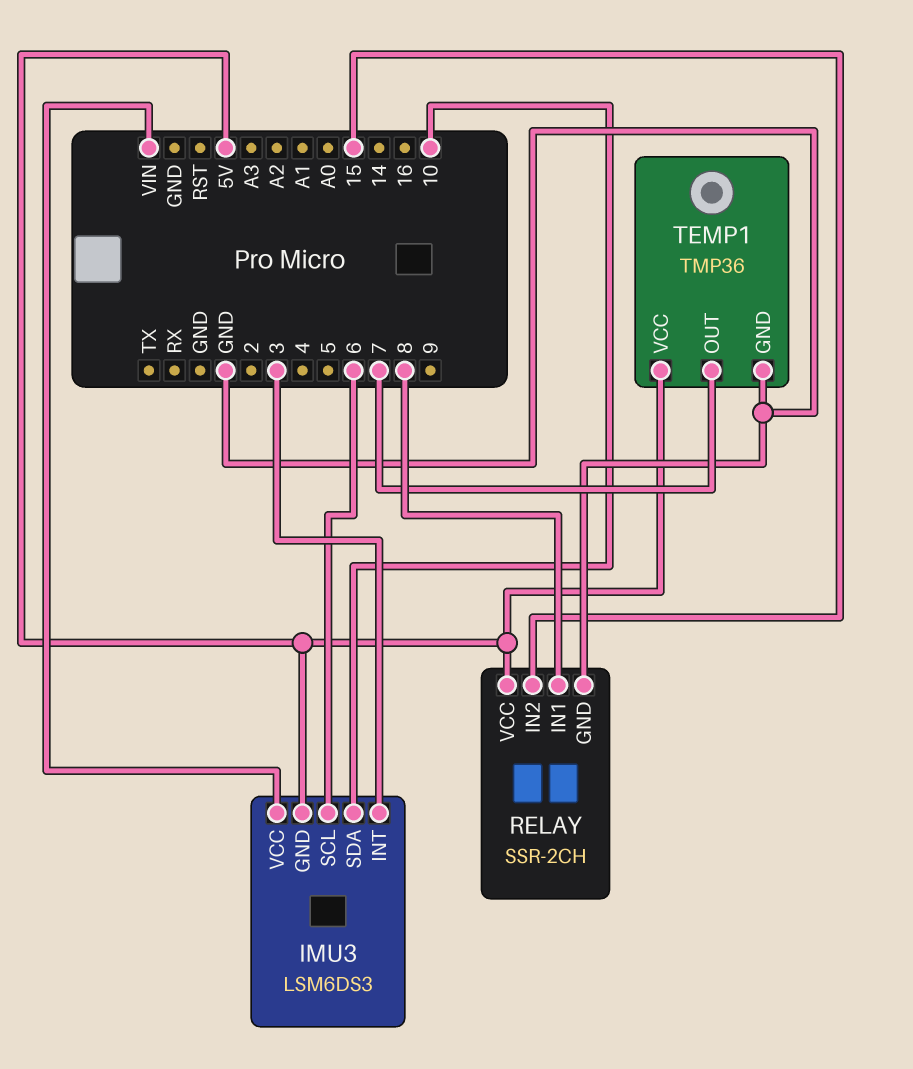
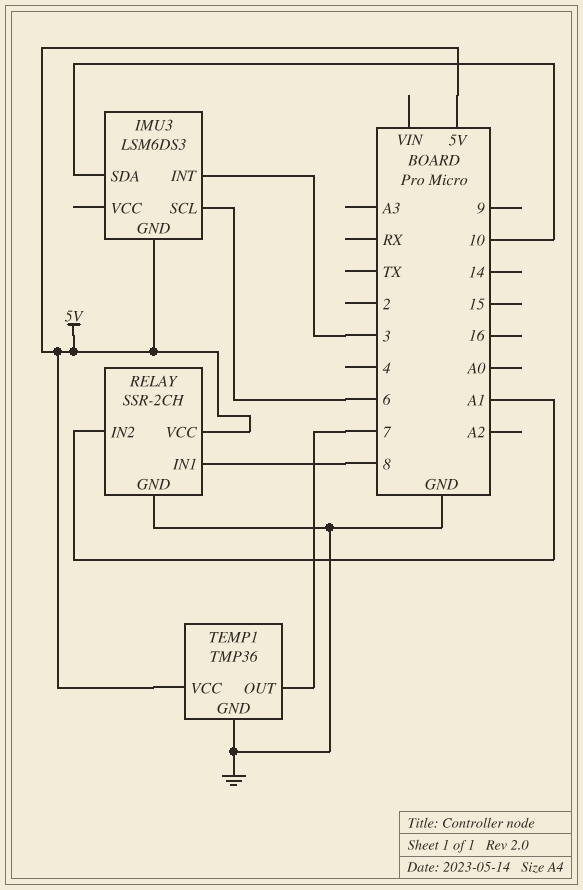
IMU3 pin VCC: VIN -> none
RELAY pin IN2: 15 -> A1

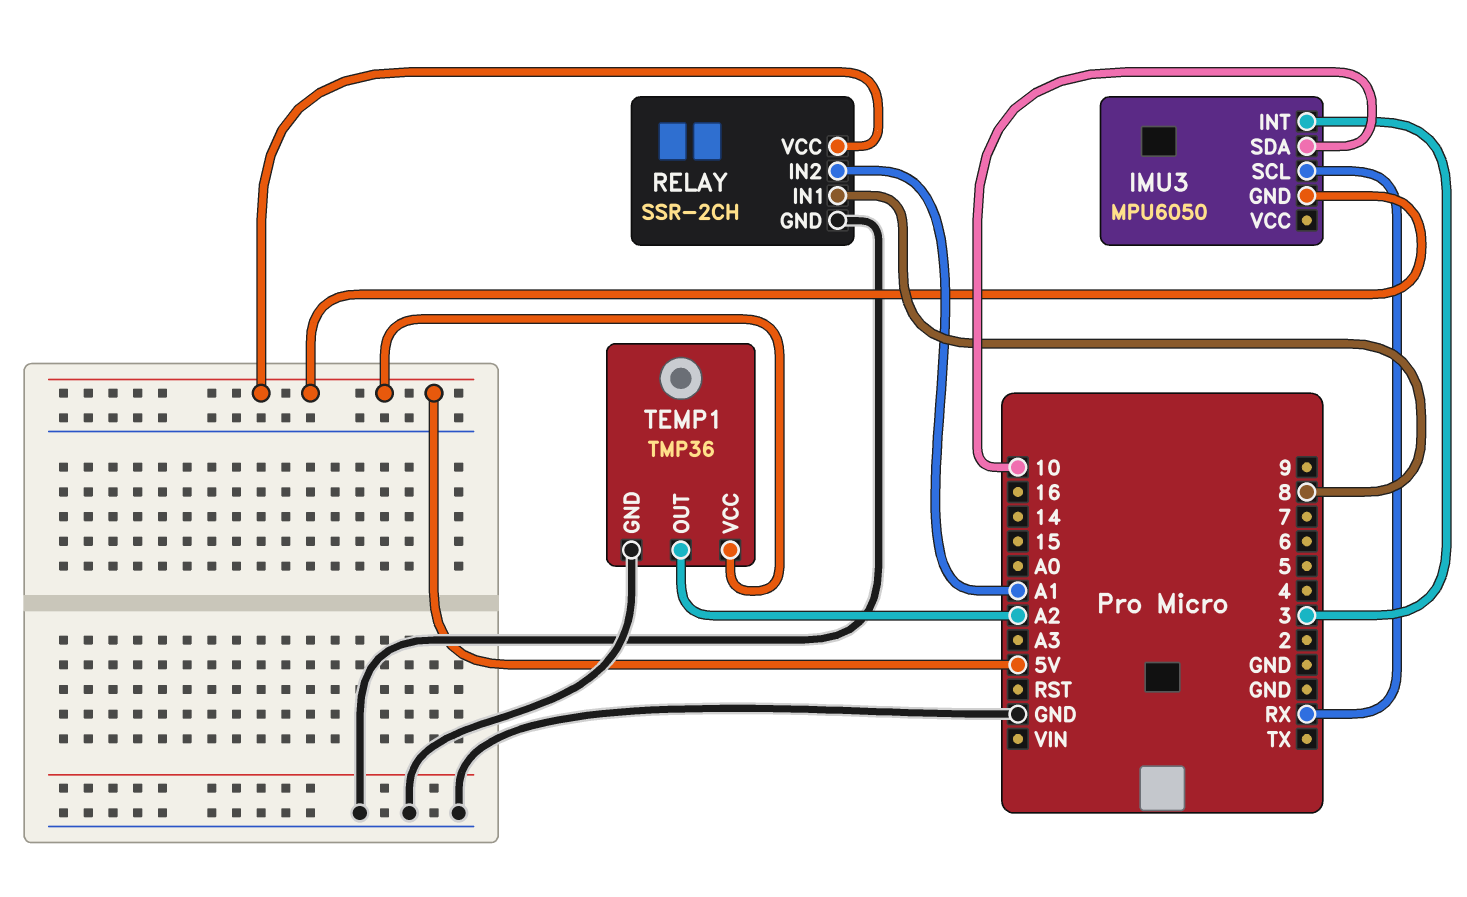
IMU3: LSM6DS3 -> MPU6050
IMU3 pin SCL: 6 -> RX
TEMP1 pin OUT: 7 -> A2

